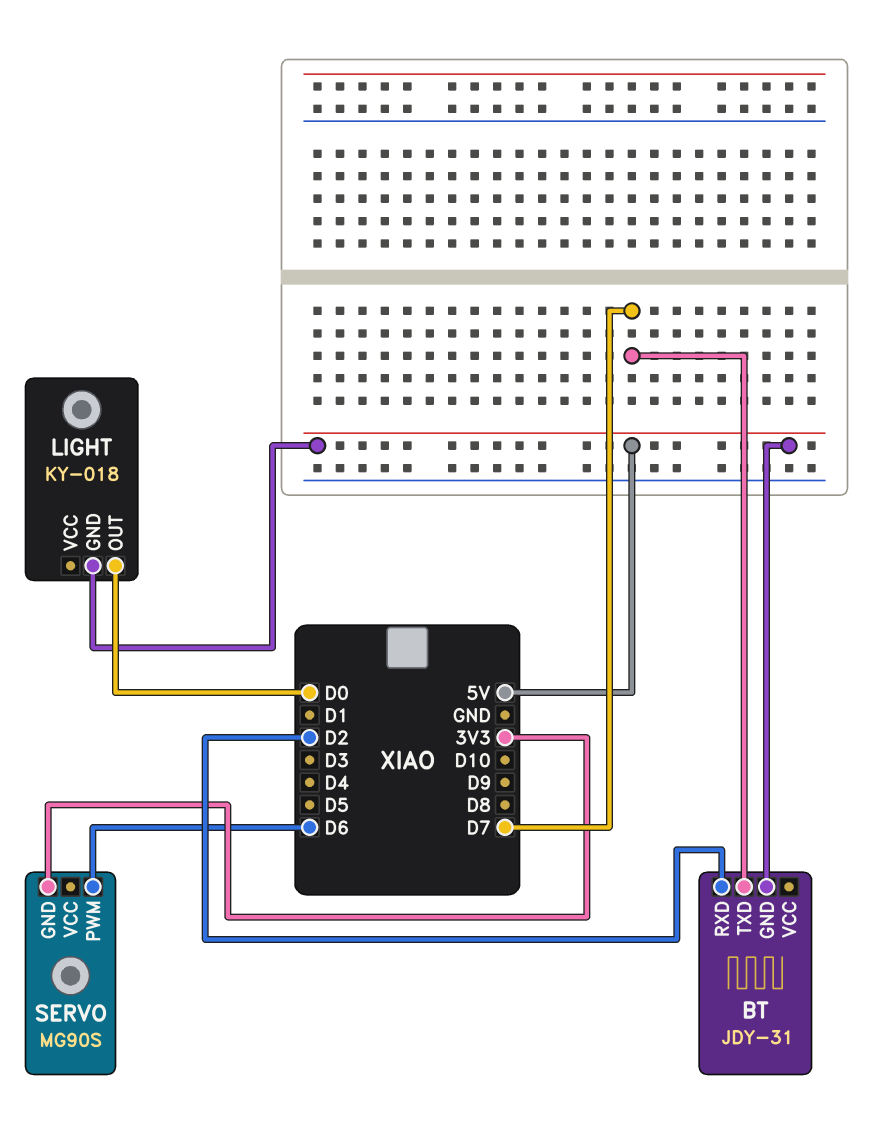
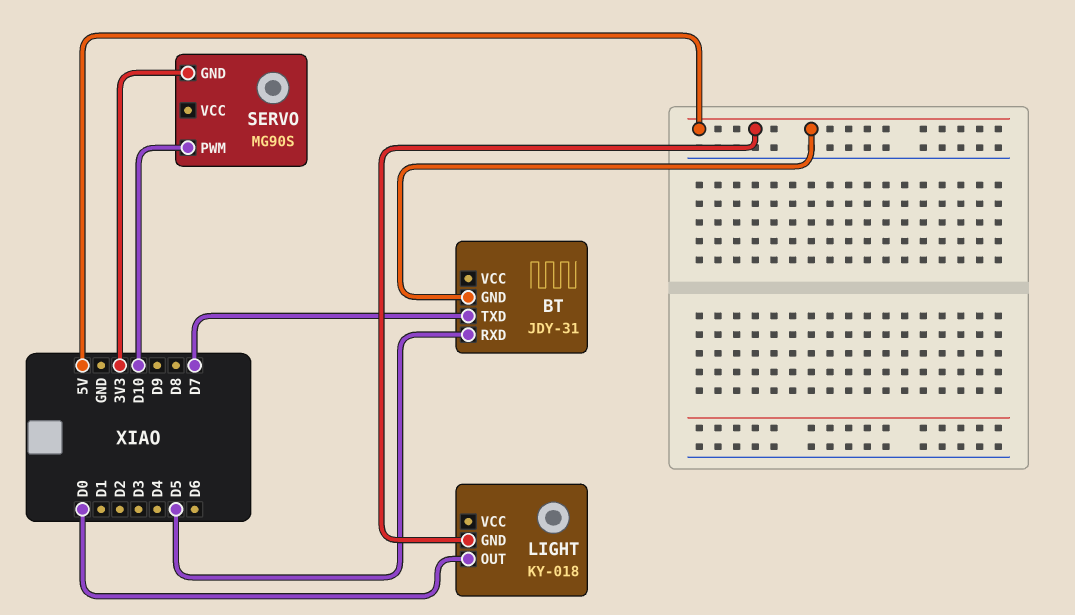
BT pin RXD: D2 -> D5
SERVO pin PWM: D6 -> D10

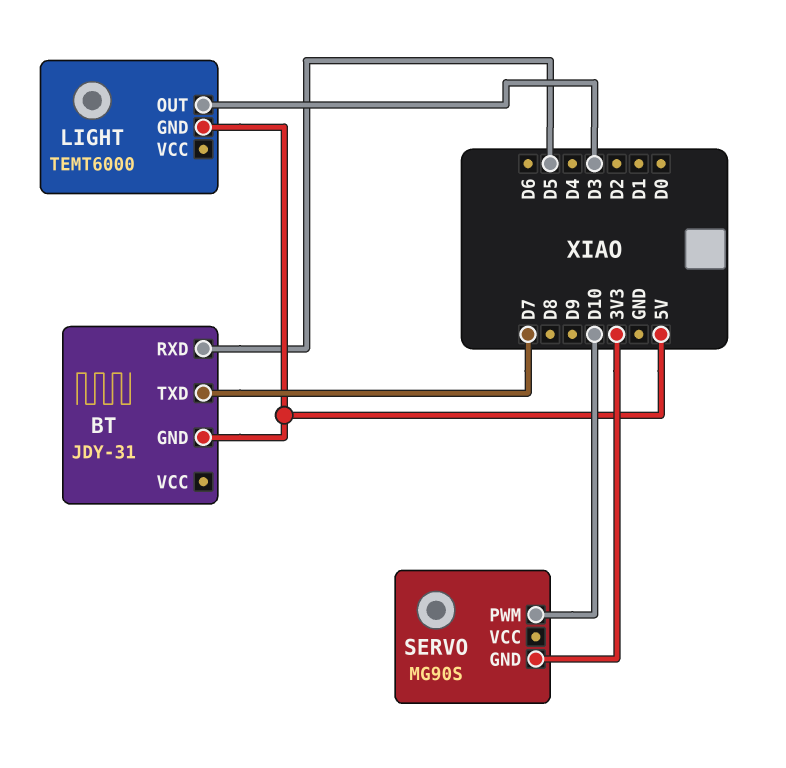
LIGHT: KY-018 -> TEMT6000
LIGHT pin OUT: D0 -> D3

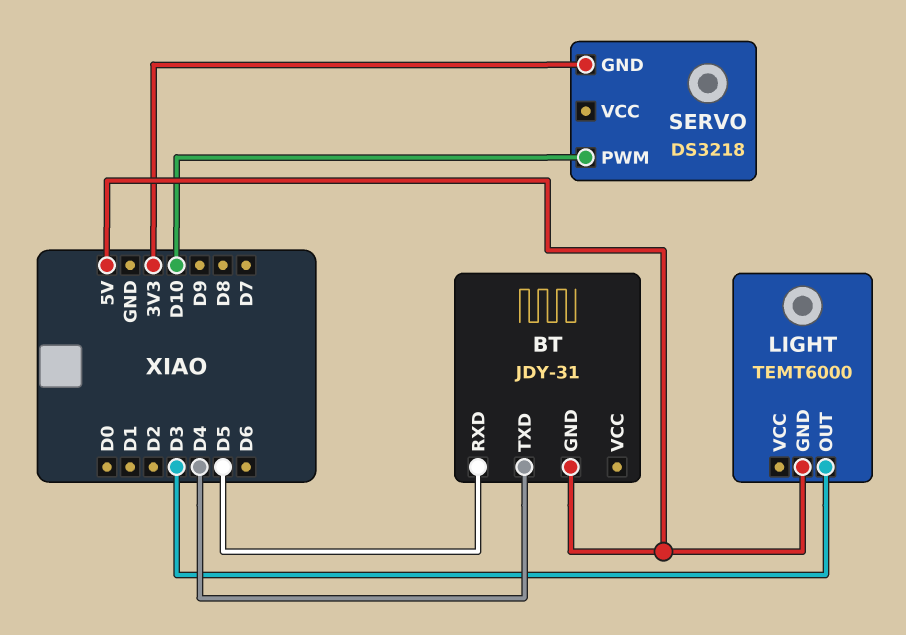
BT pin TXD: D7 -> D4
SERVO: MG90S -> DS3218

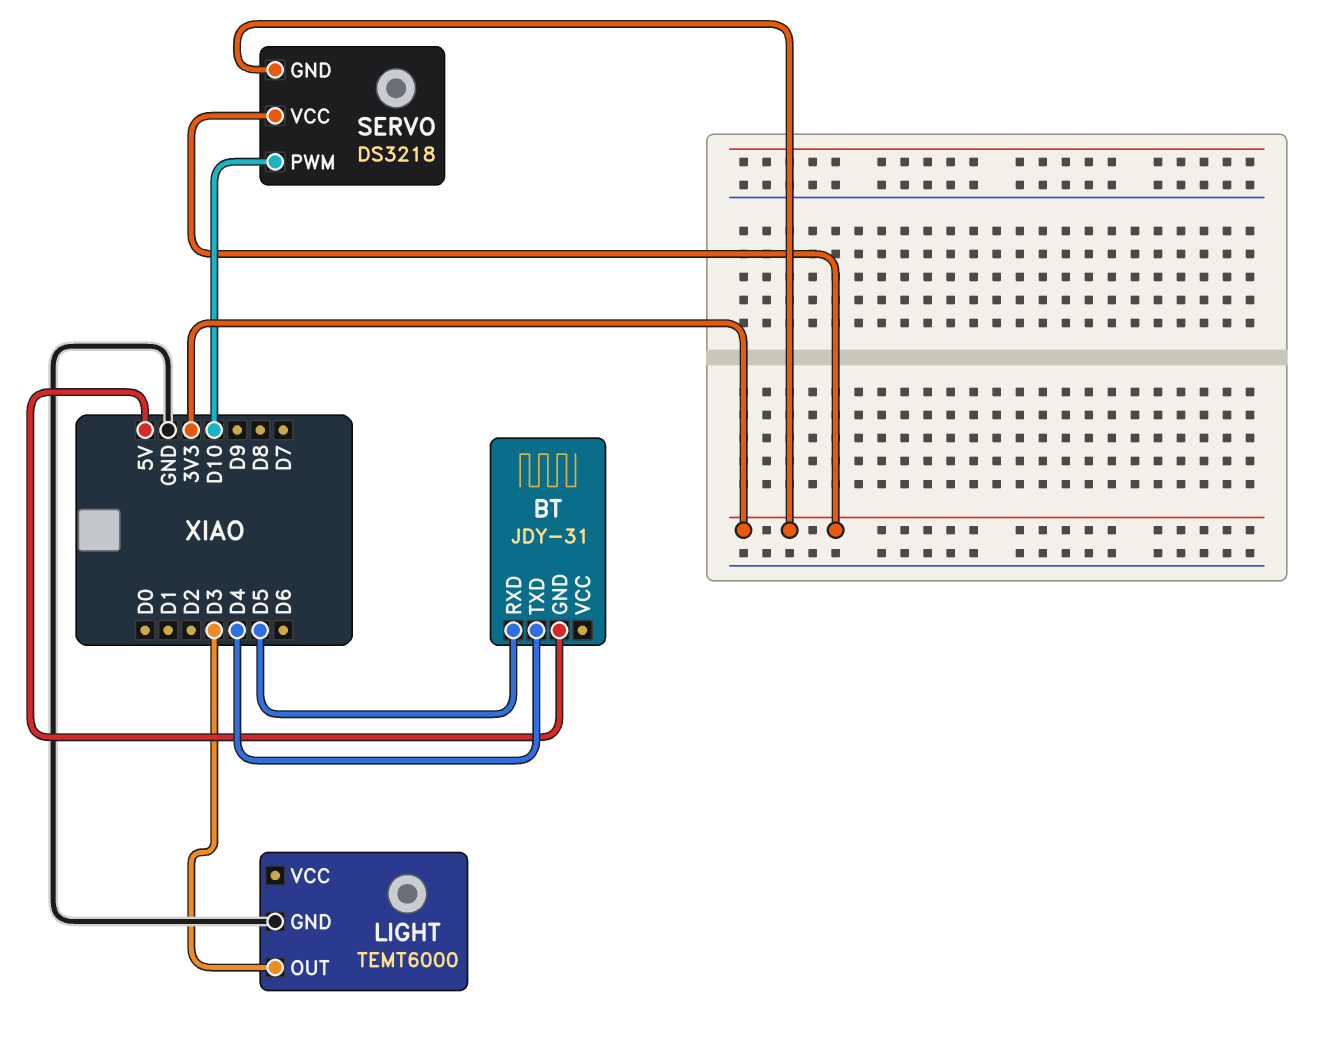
LIGHT pin GND: 5V -> GND
SERVO pin VCC: none -> 3V3

